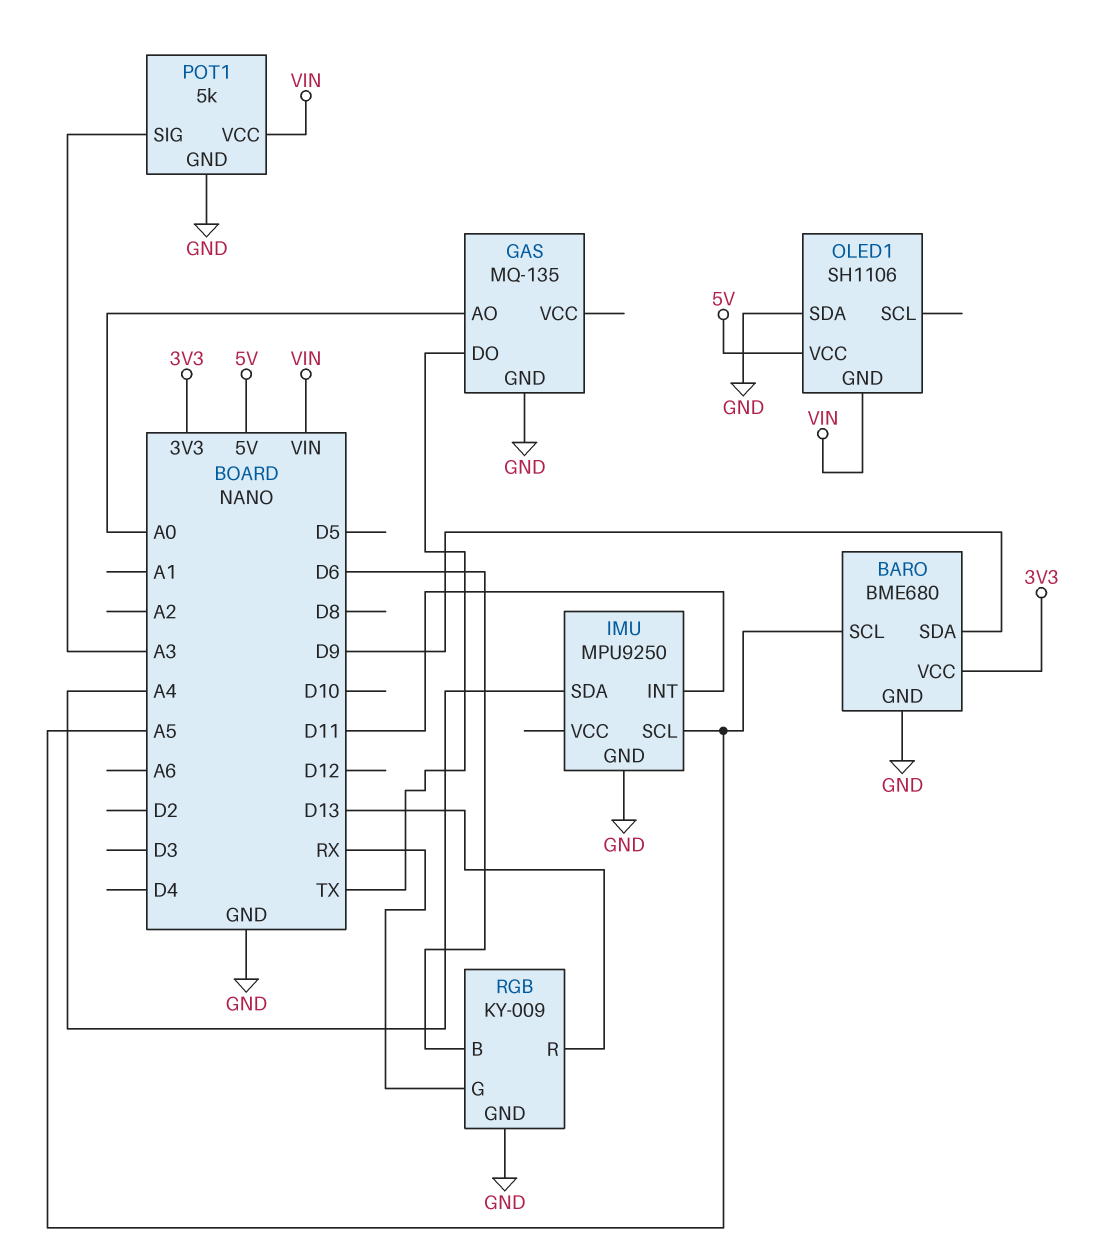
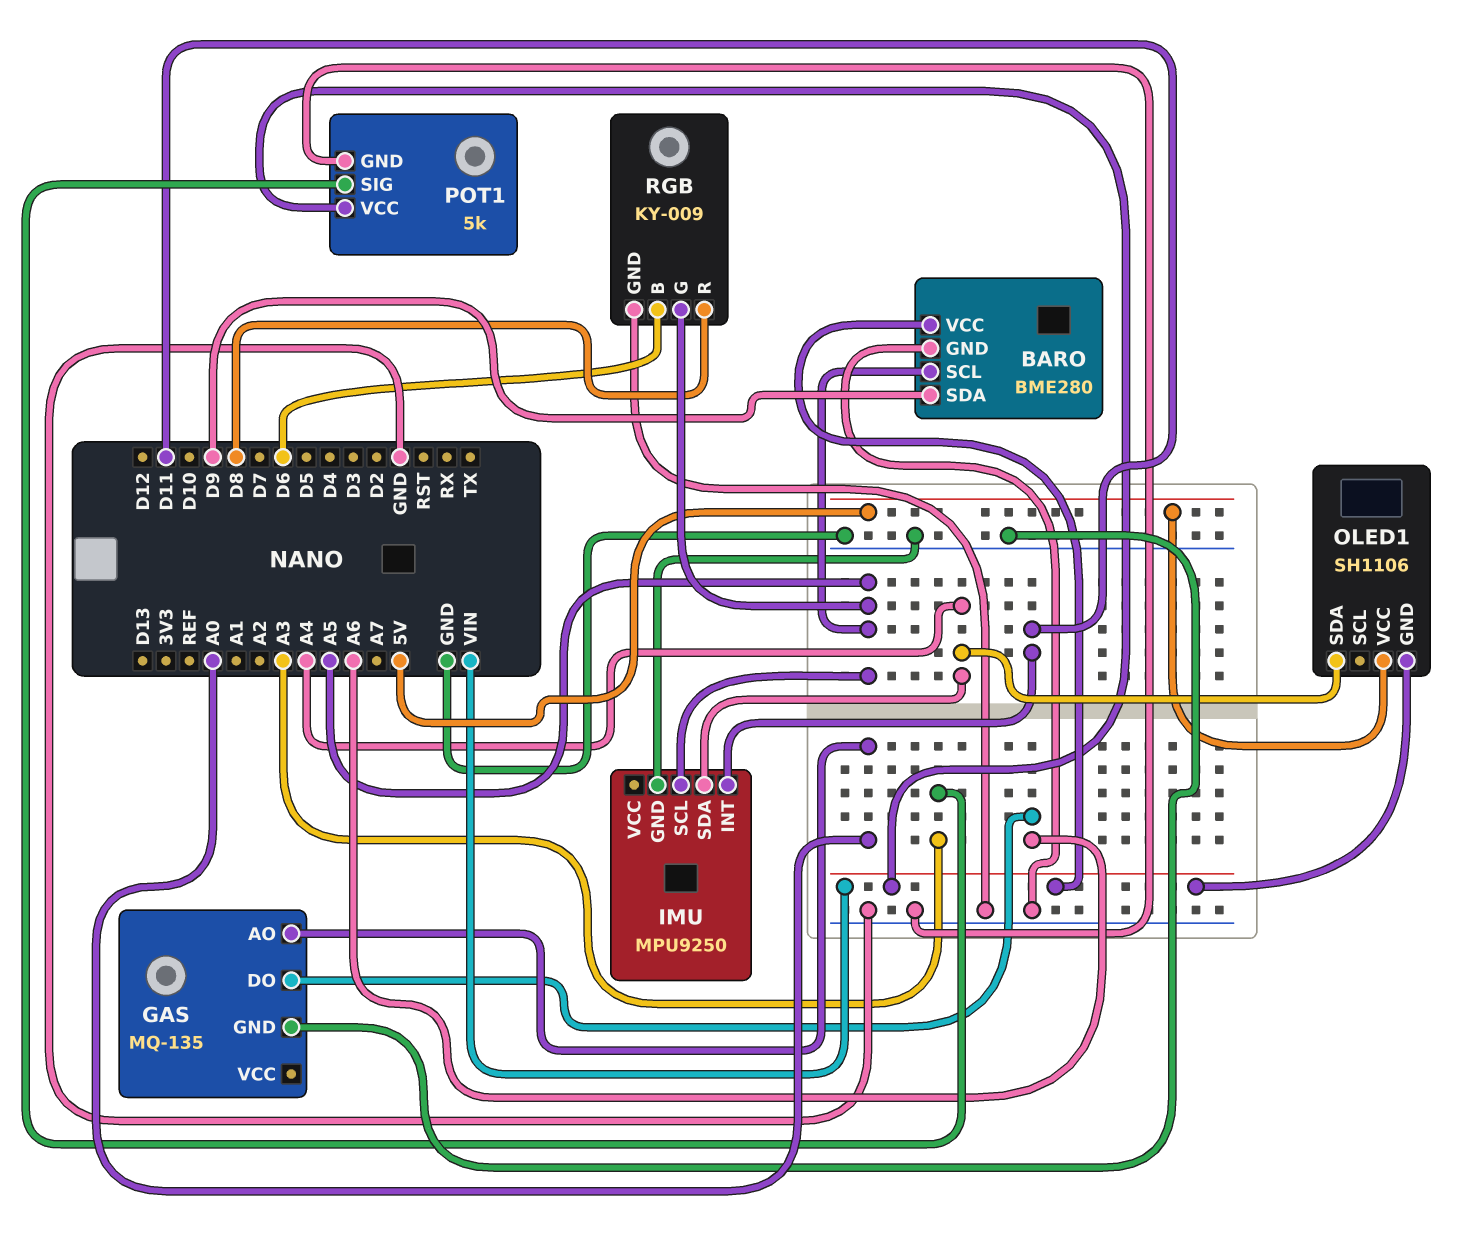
BARO: BME680 -> BME280
BARO pin VCC: 3V3 -> VIN
GAS pin DO: TX -> A6
OLED1 pin SDA: GND -> A4
RGB pin G: RX -> A5
RGB pin R: D13 -> D8

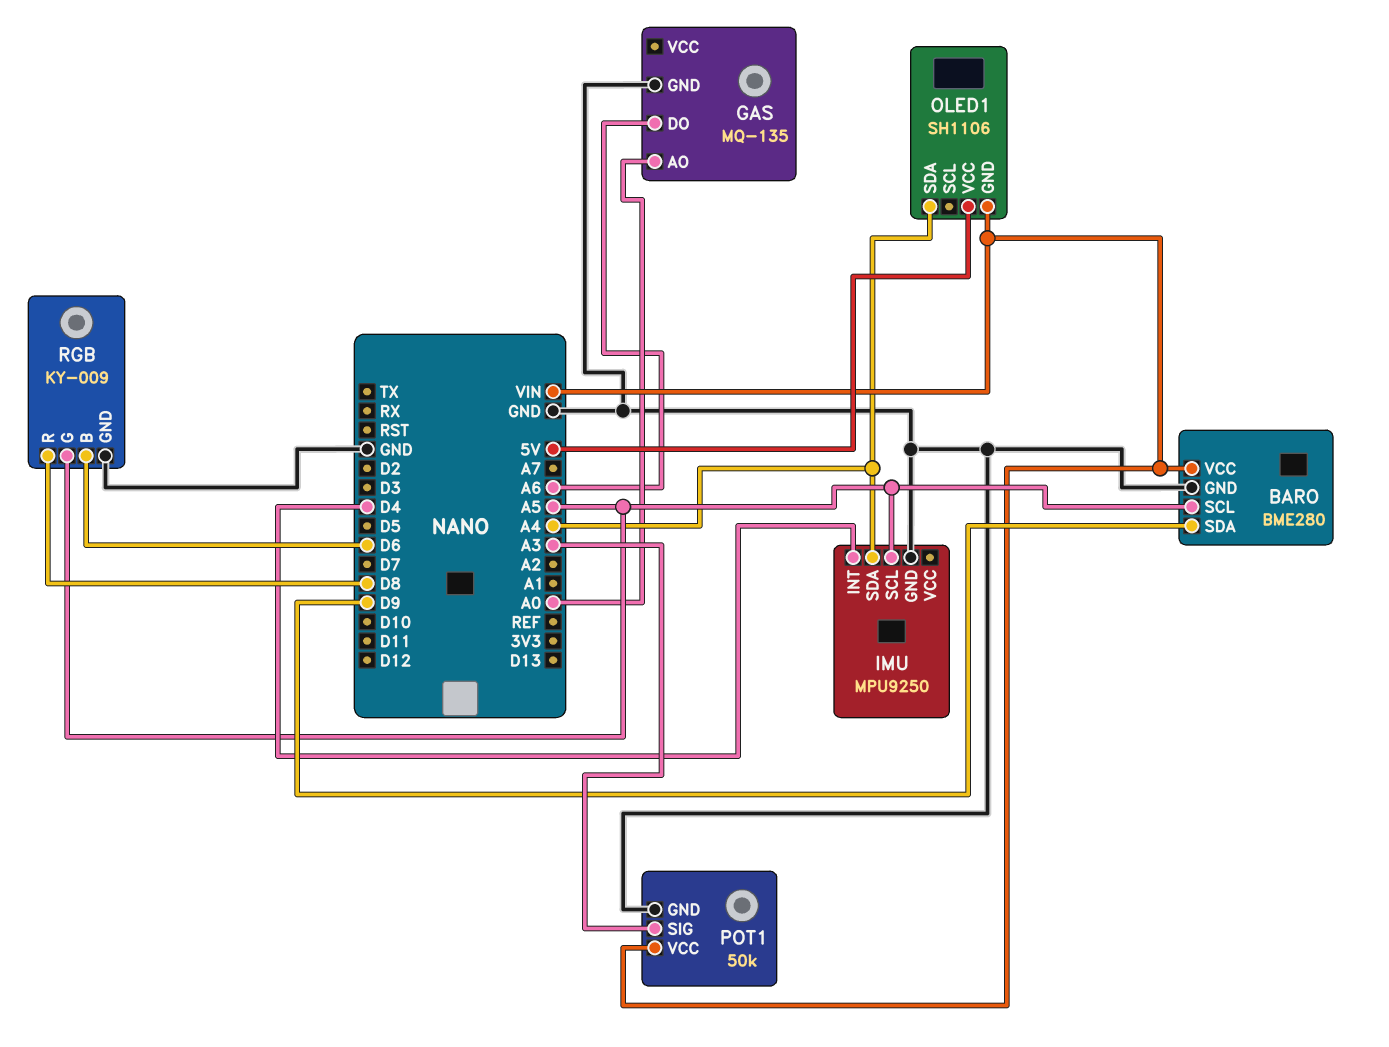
IMU pin INT: D11 -> D4
POT1: 5k -> 50k

